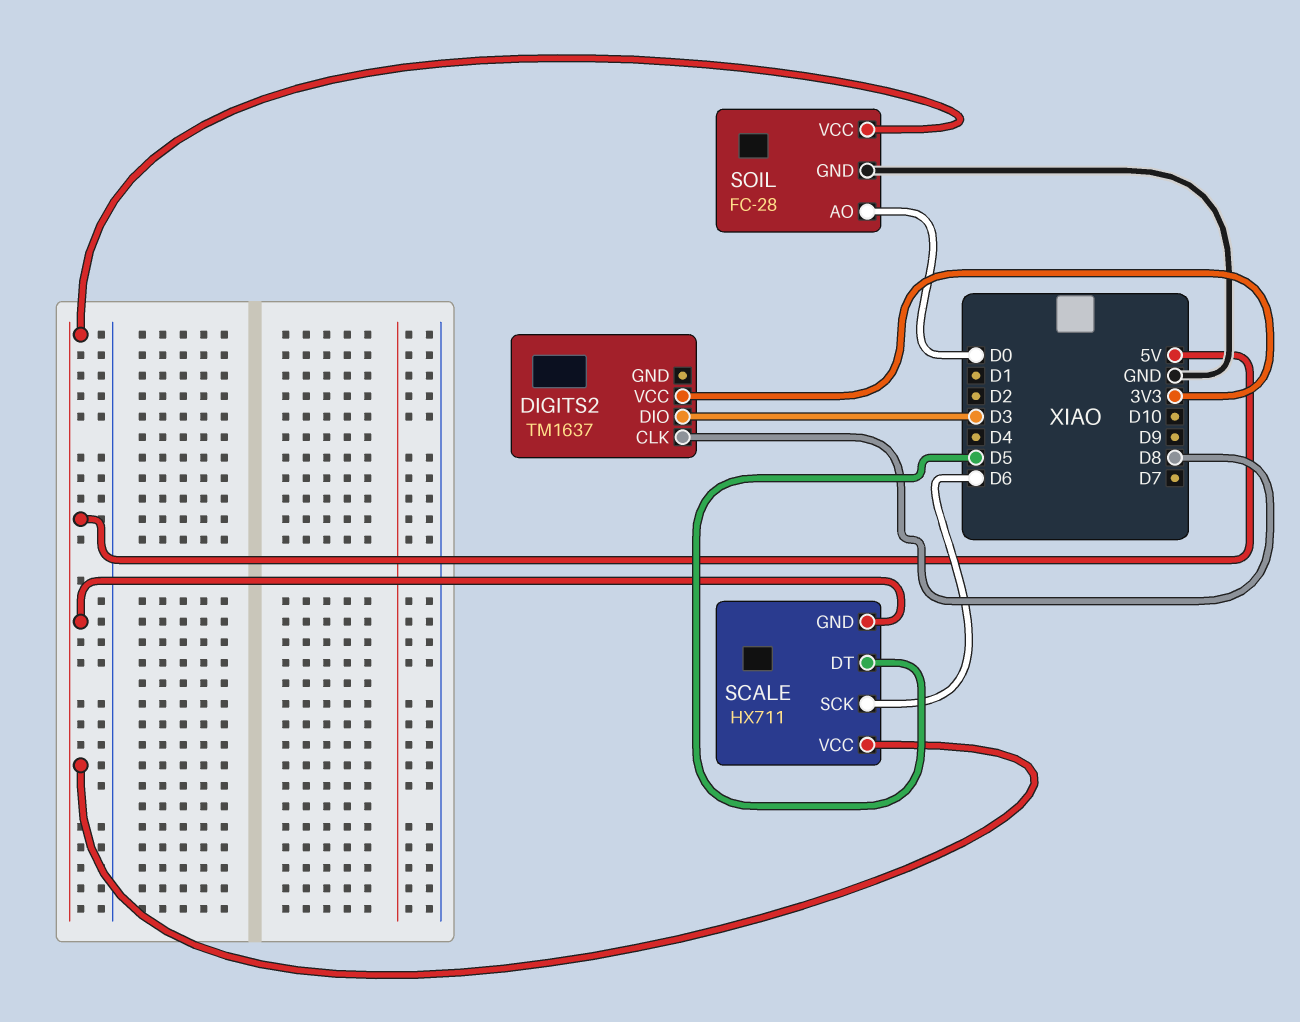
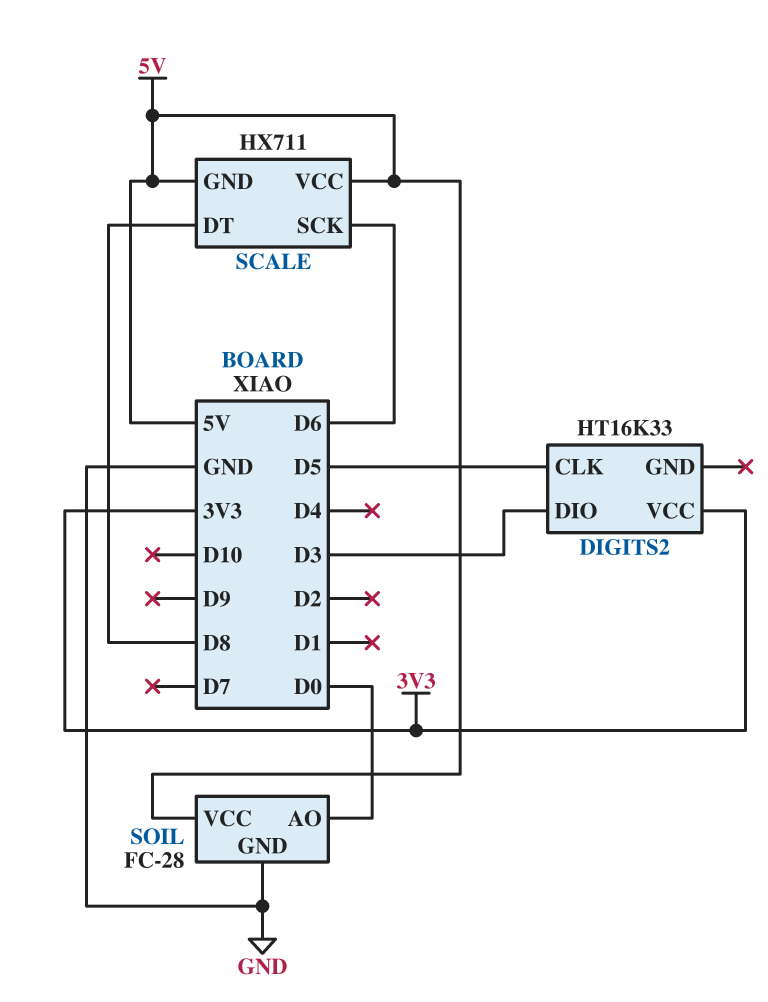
DIGITS2: TM1637 -> HT16K33
DIGITS2 pin CLK: D8 -> D5
SCALE pin DT: D5 -> D8

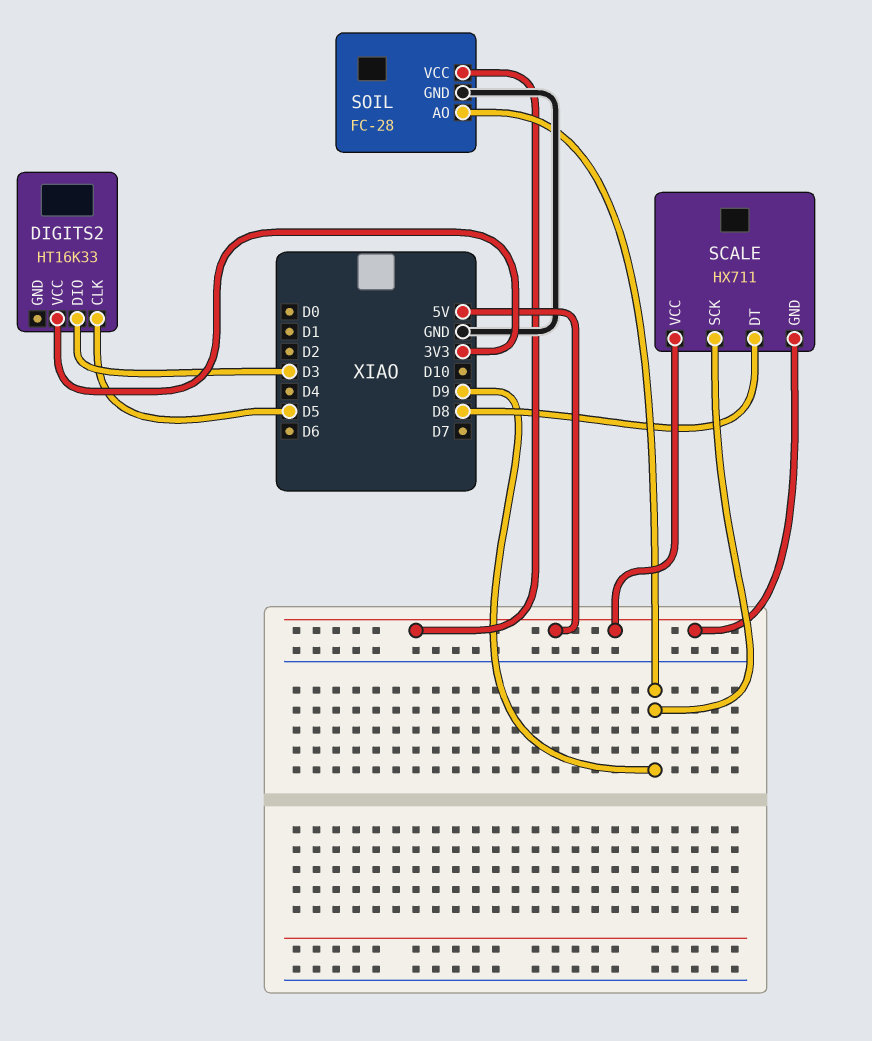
SCALE pin SCK: D6 -> D9
SOIL pin AO: D0 -> D9

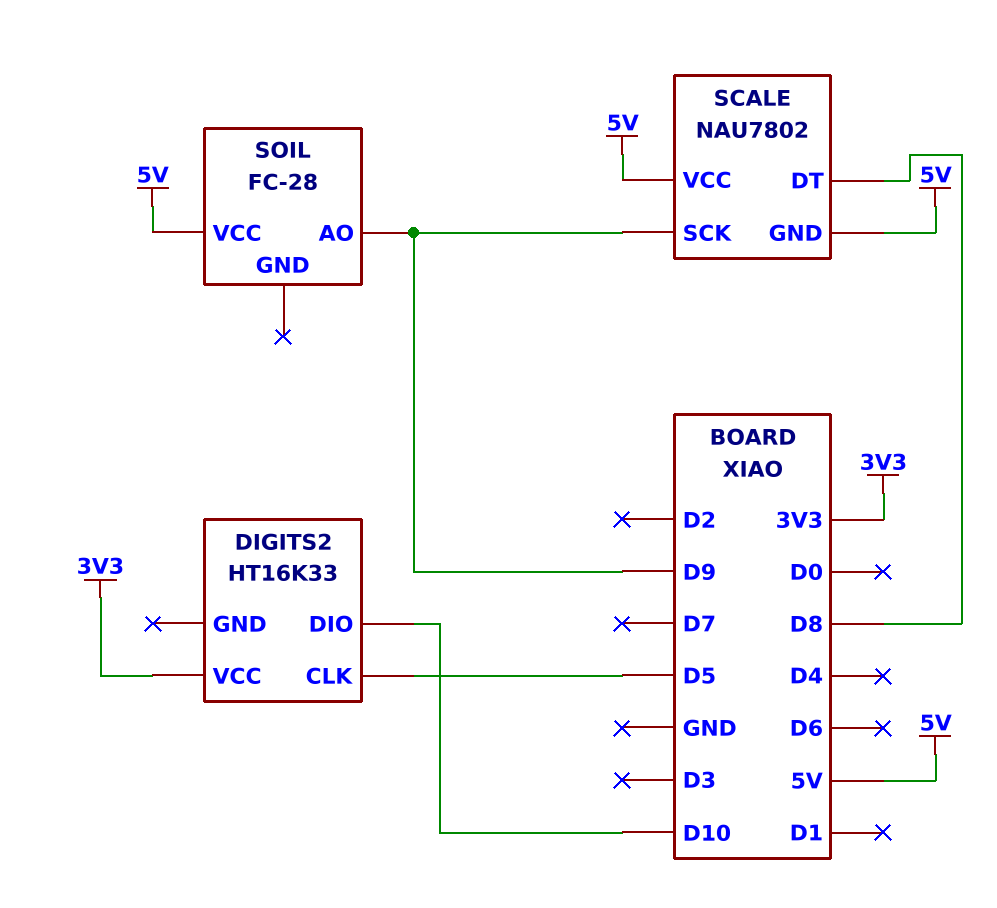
DIGITS2 pin DIO: D3 -> D10
SCALE: HX711 -> NAU7802
SOIL pin GND: GND -> none

